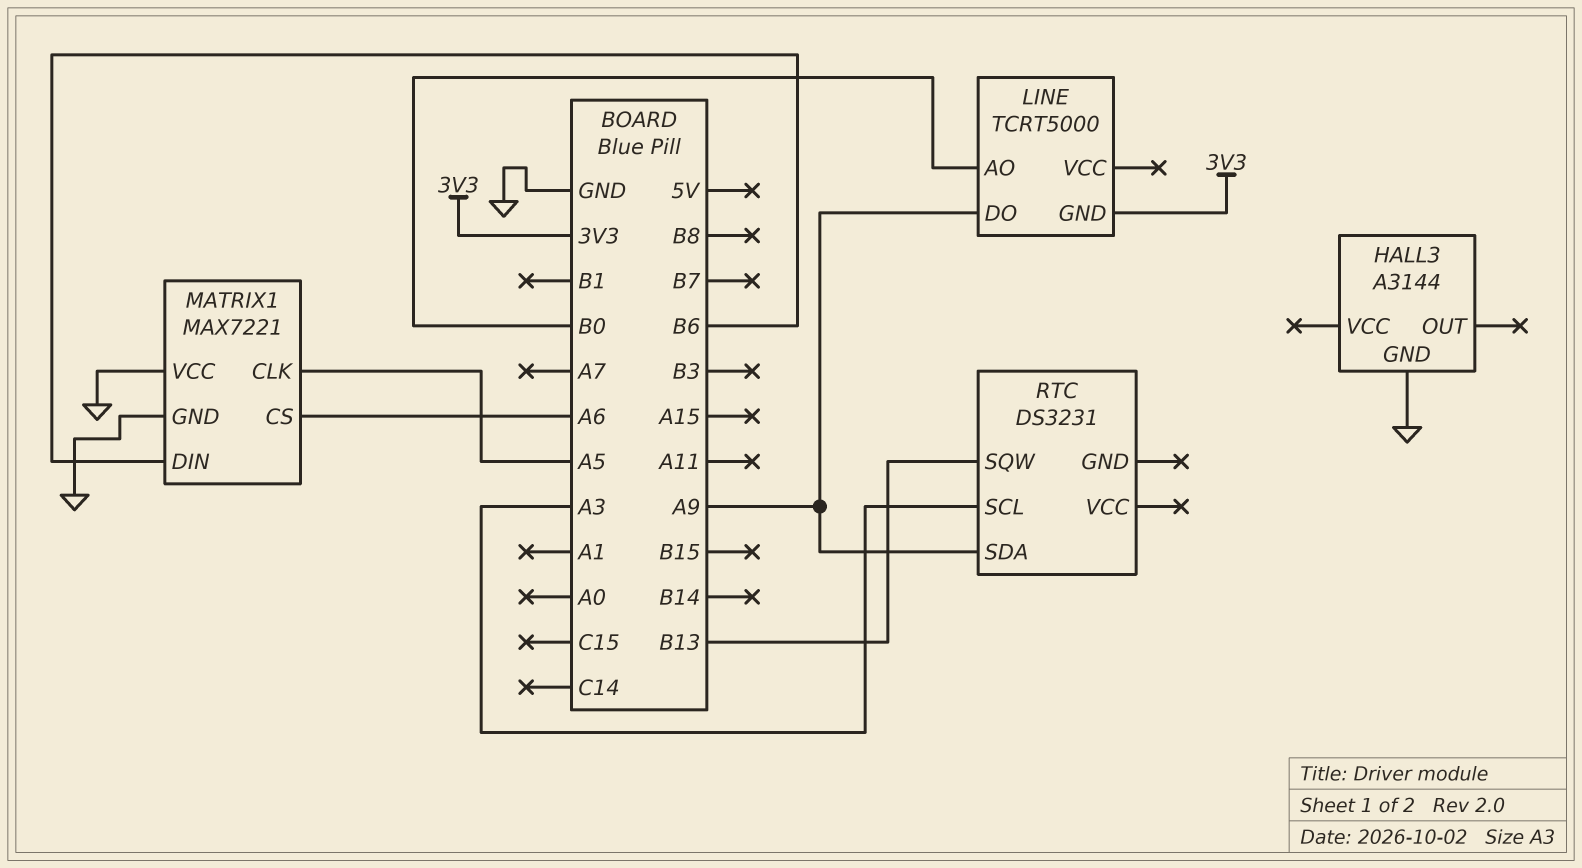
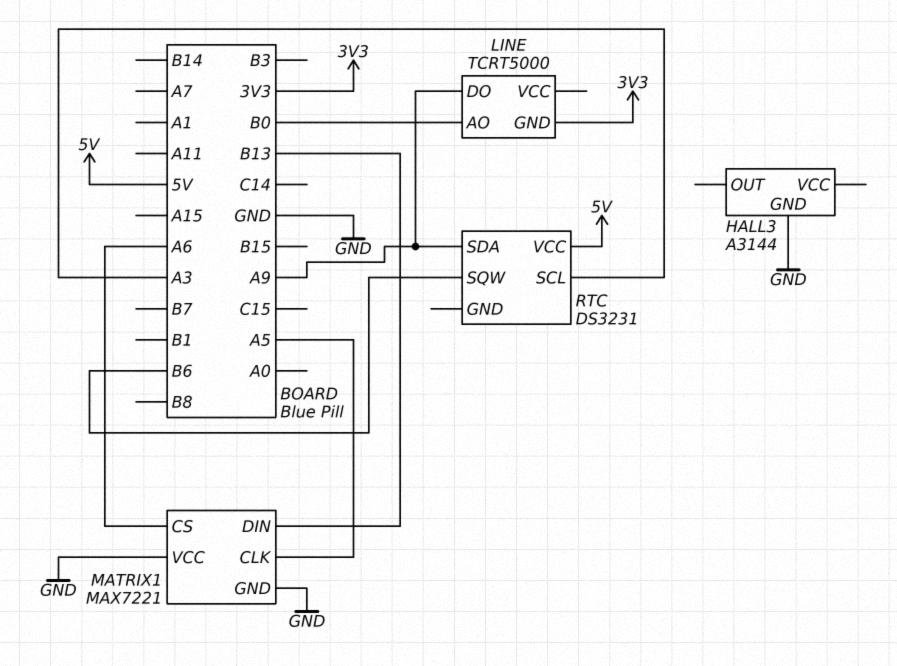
MATRIX1 pin DIN: B6 -> B13
RTC pin SQW: B13 -> B6
RTC pin VCC: none -> 5V

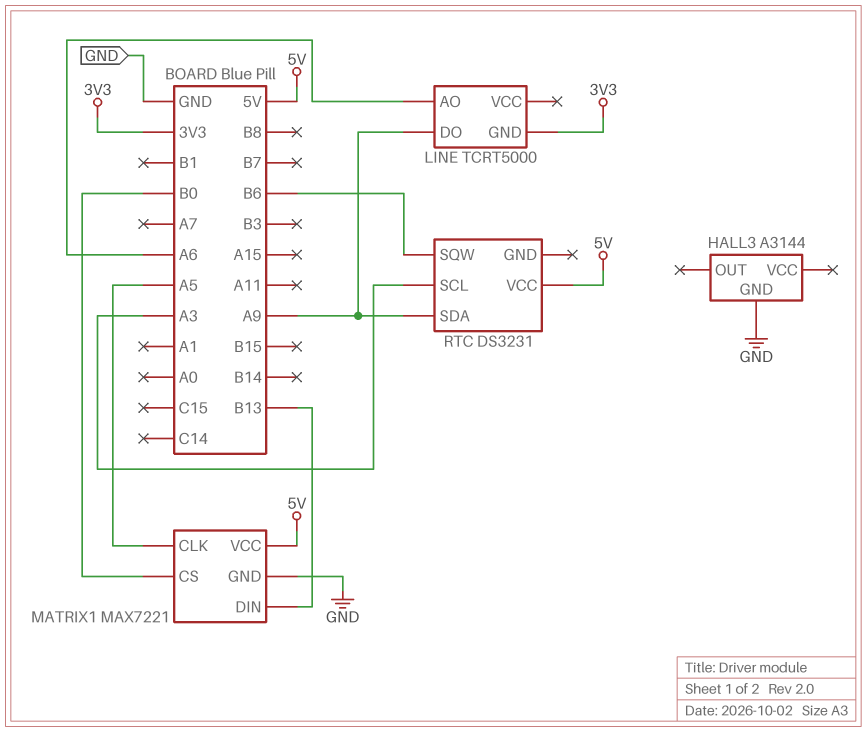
LINE pin AO: B0 -> A6
MATRIX1 pin CS: A6 -> B0
MATRIX1 pin VCC: GND -> 5V

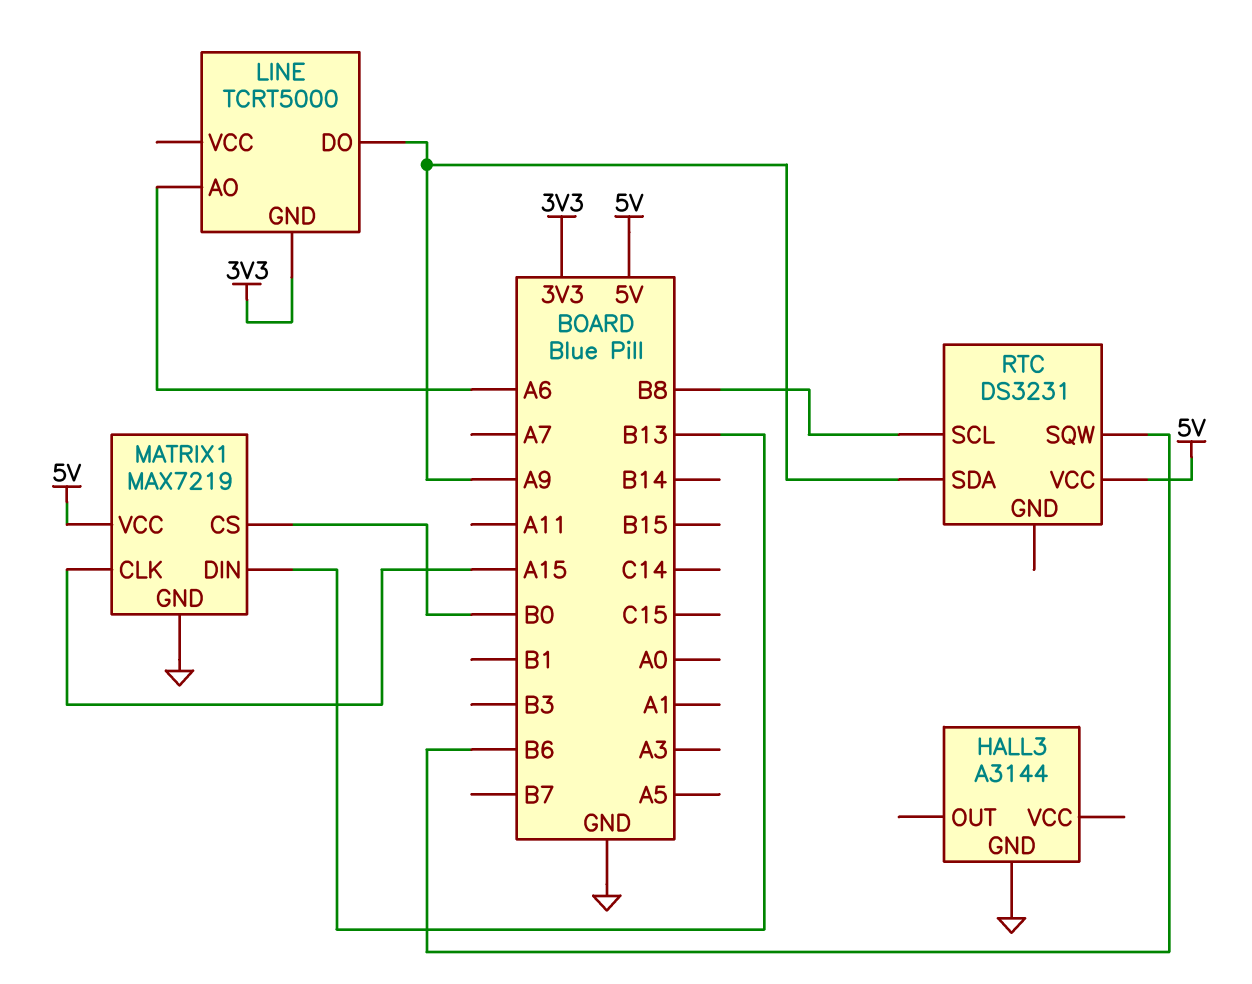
MATRIX1: MAX7221 -> MAX7219
MATRIX1 pin CLK: A5 -> A15
RTC pin SCL: A3 -> B8

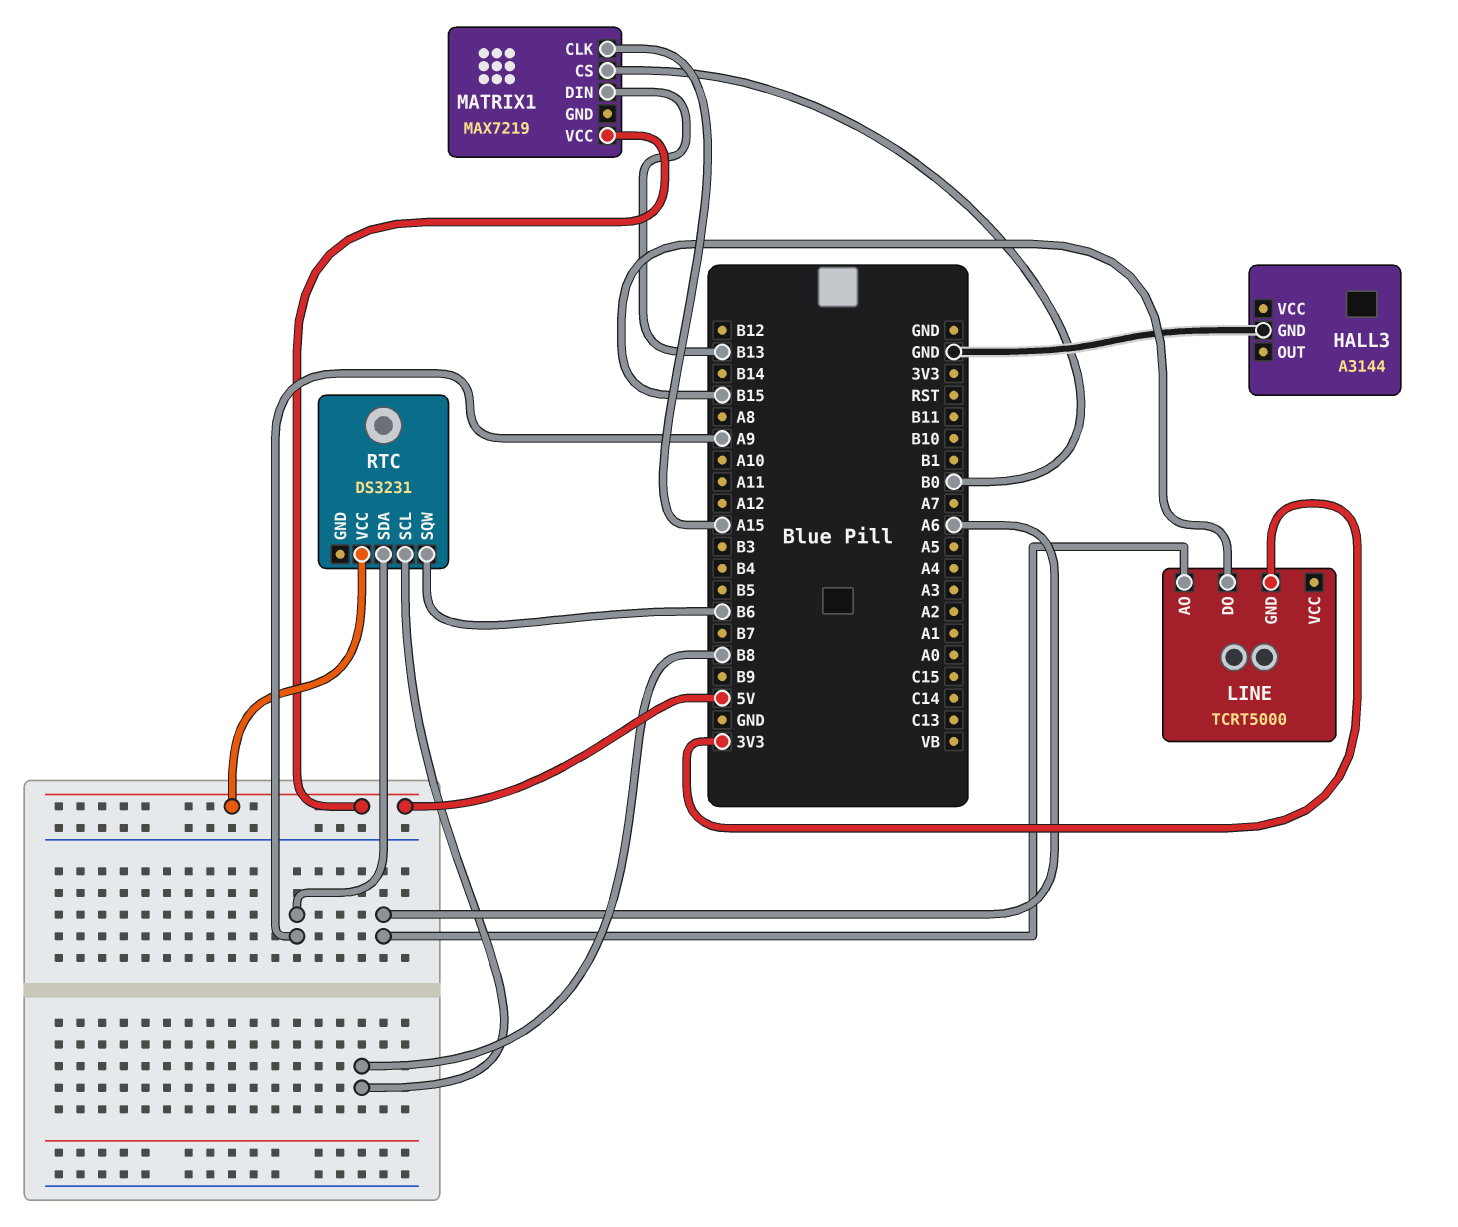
LINE pin DO: A9 -> B15
MATRIX1 pin GND: GND -> none

